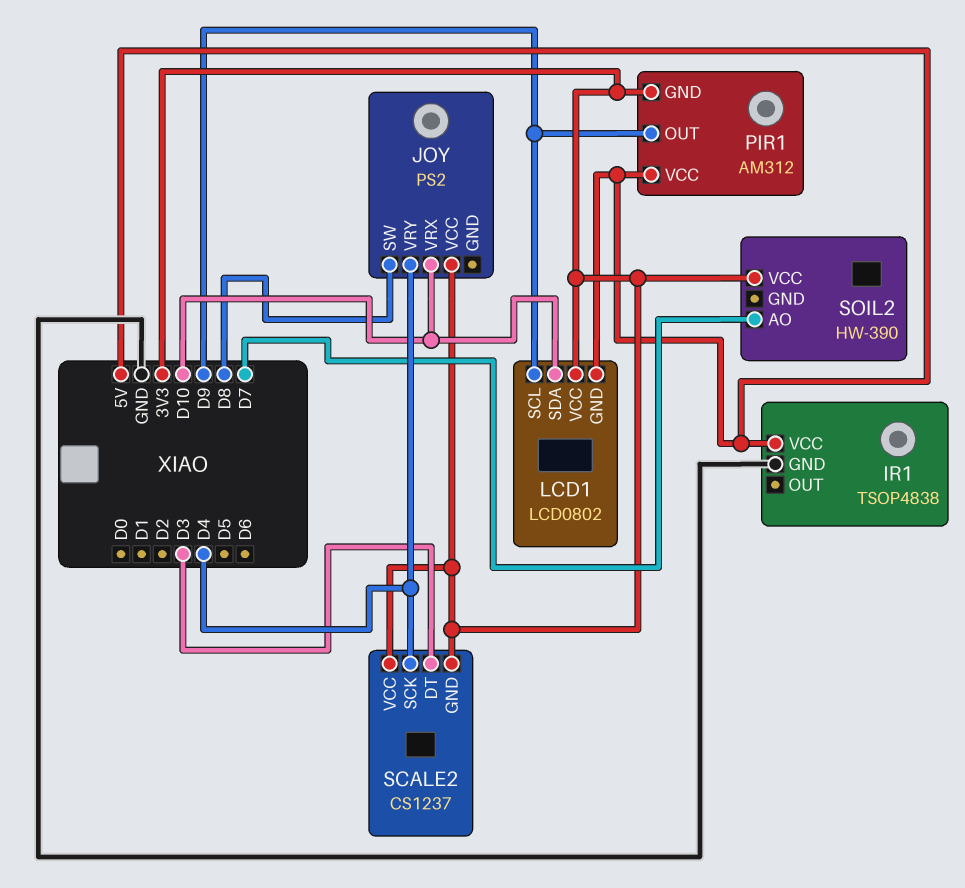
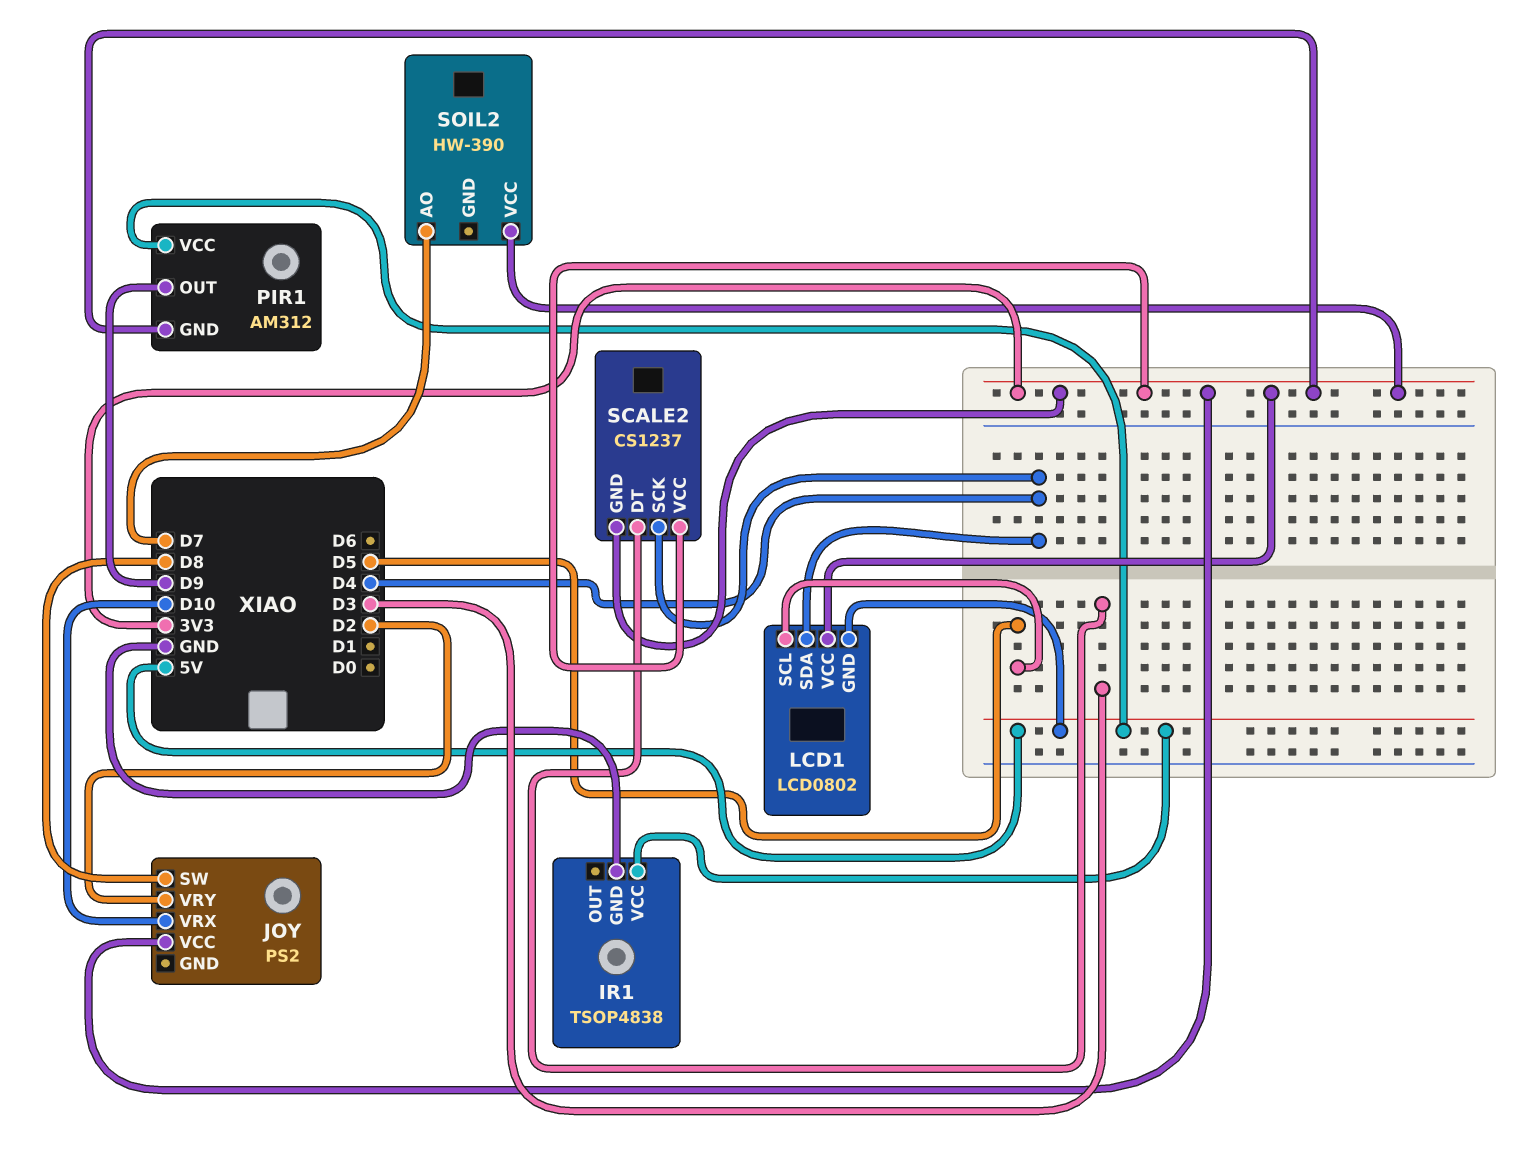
JOY pin VRY: D4 -> D2
LCD1 pin SCL: D9 -> D5
LCD1 pin SDA: D10 -> D4

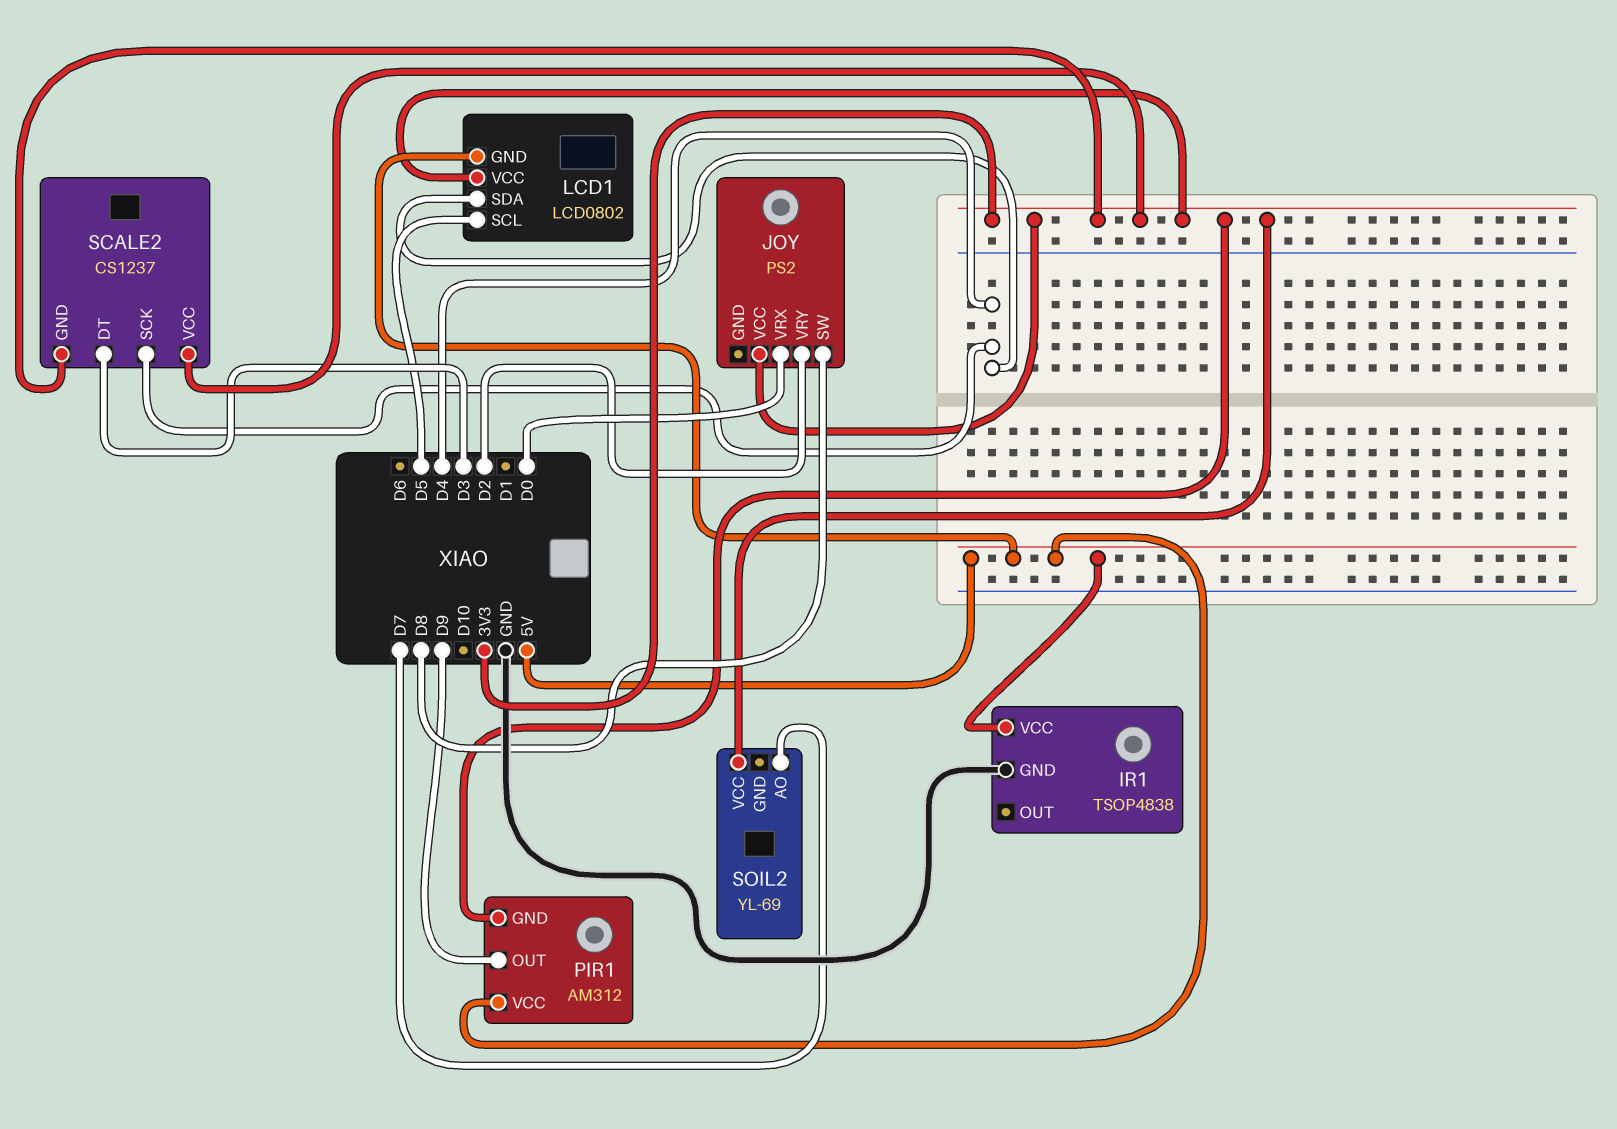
JOY pin VRX: D10 -> D0
SOIL2: HW-390 -> YL-69

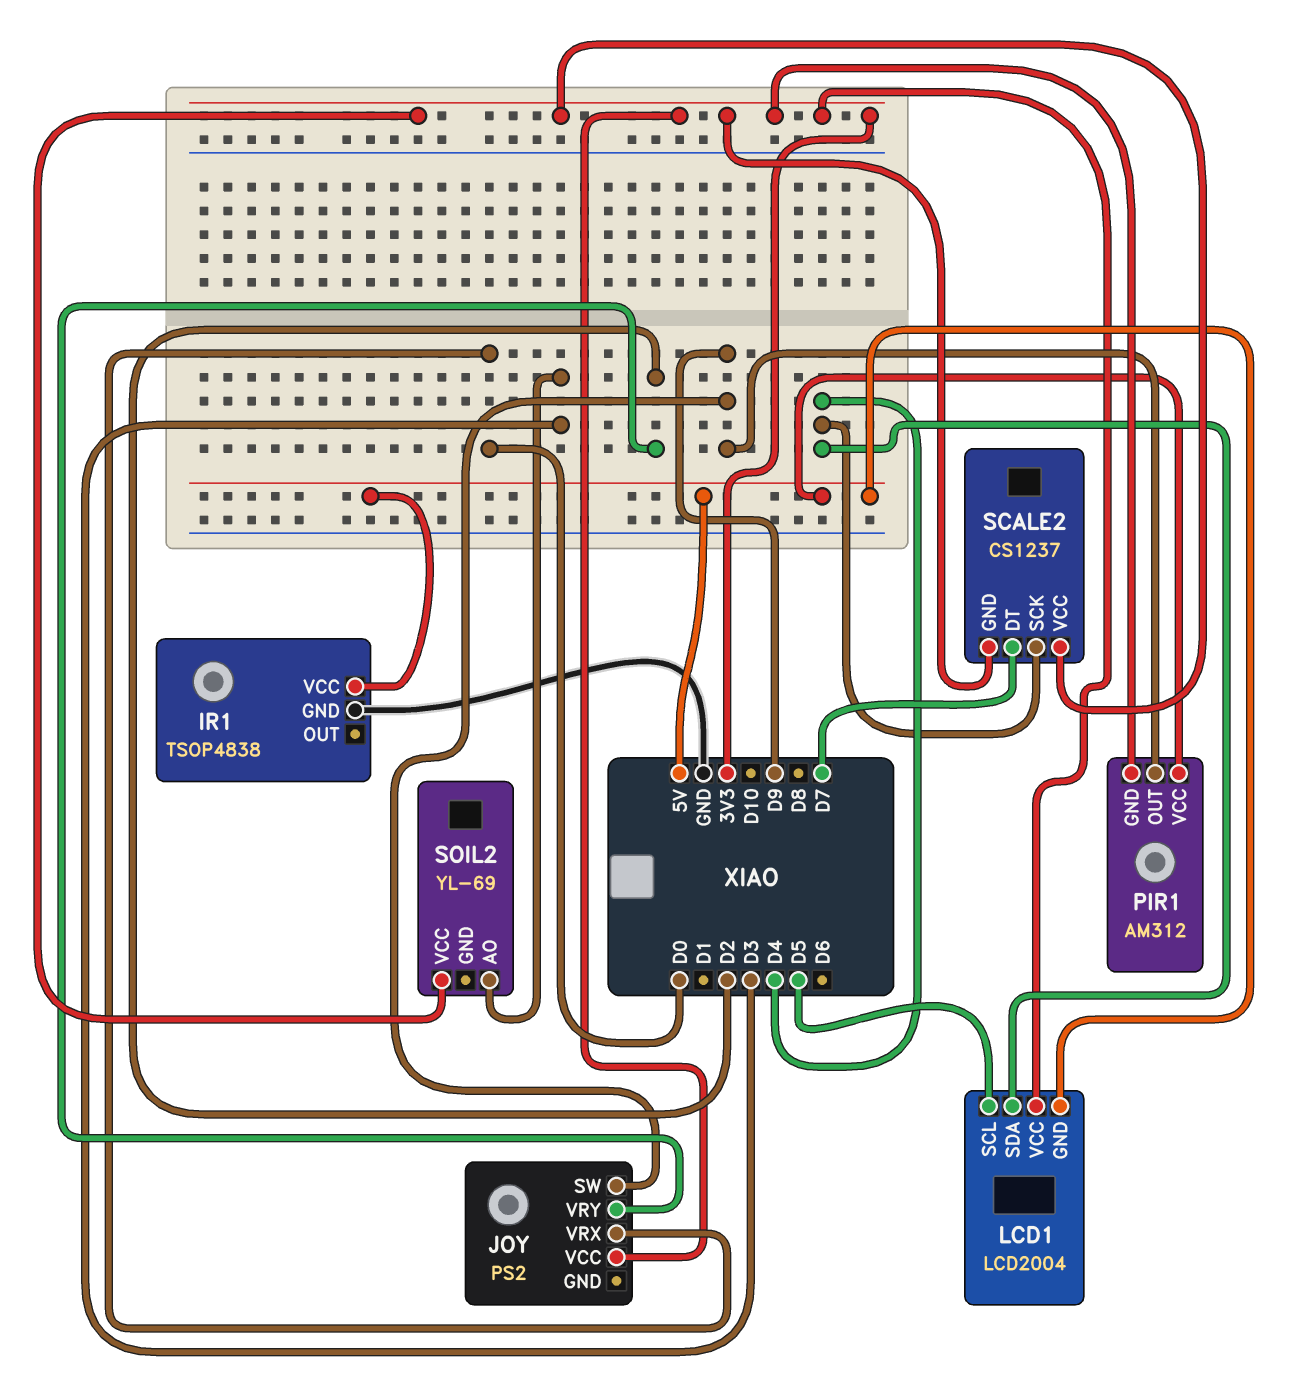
JOY pin SW: D8 -> D9
LCD1: LCD0802 -> LCD2004
SCALE2 pin DT: D3 -> D7
SOIL2 pin AO: D7 -> D3

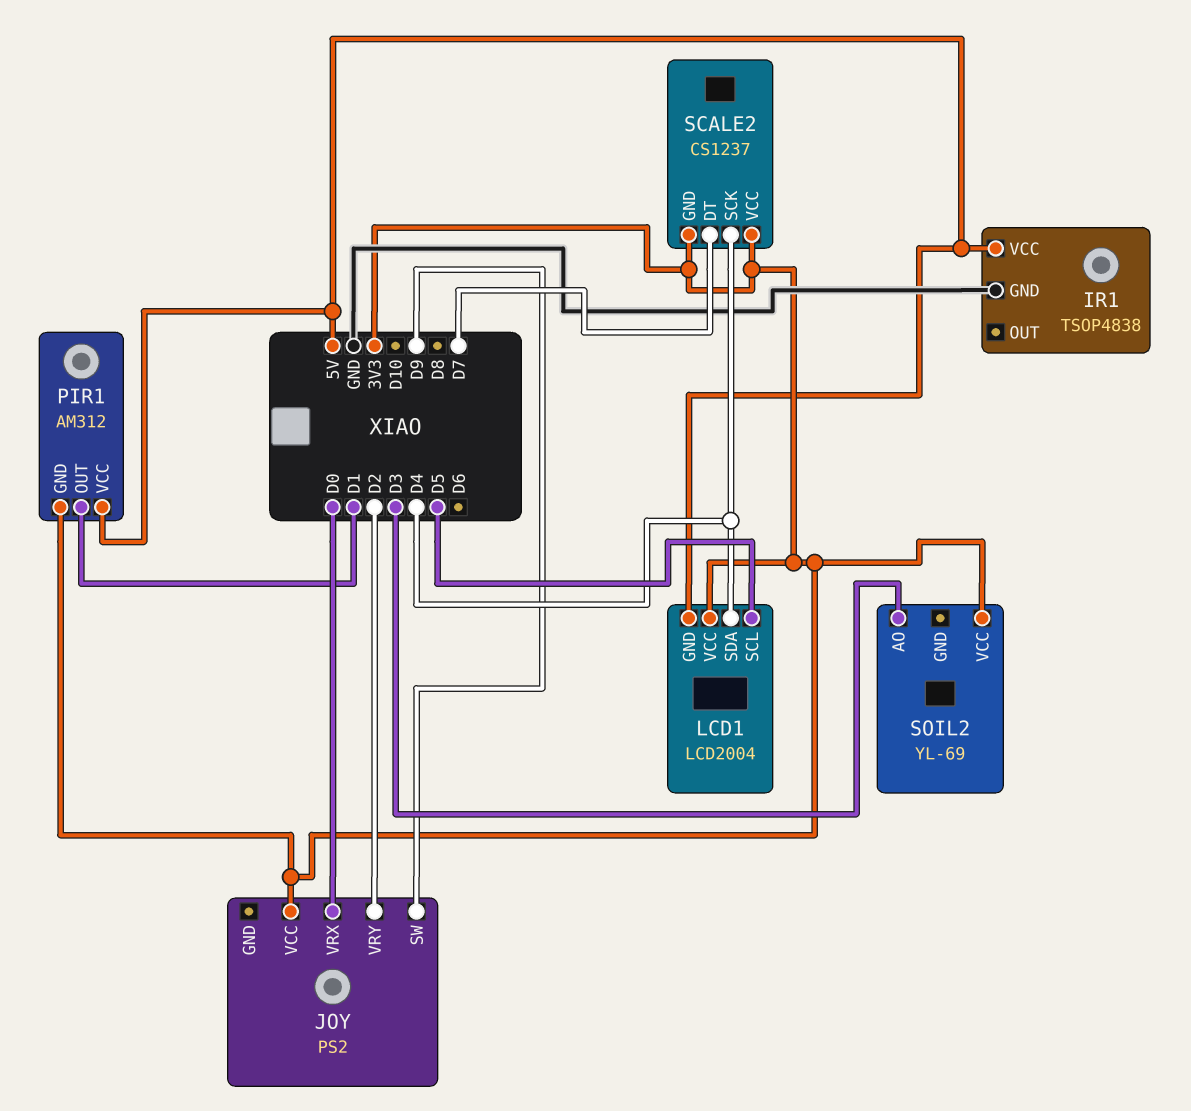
PIR1 pin OUT: D9 -> D1

